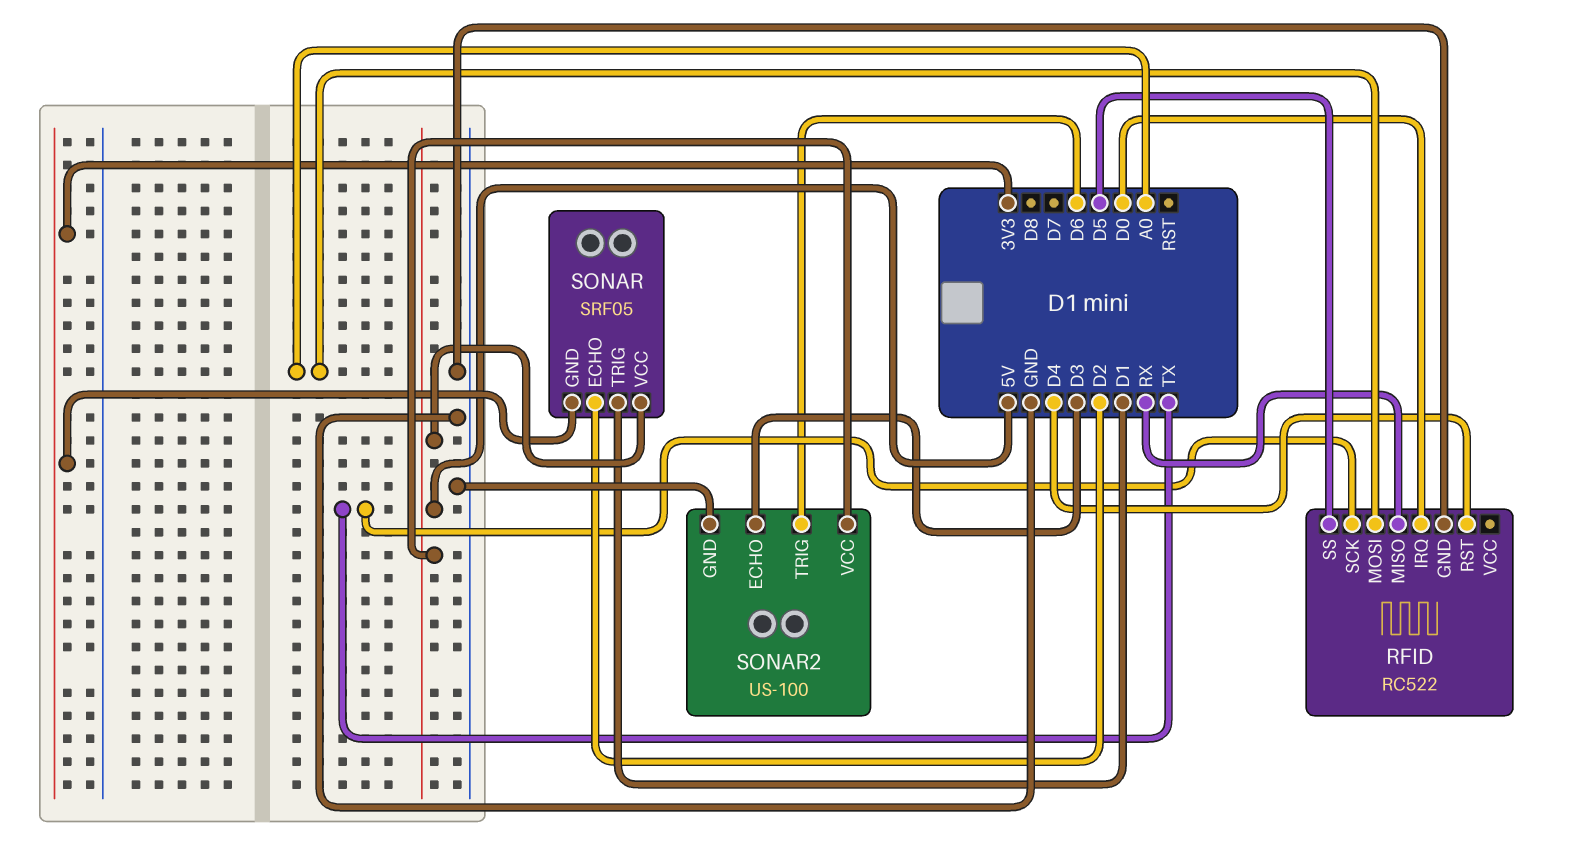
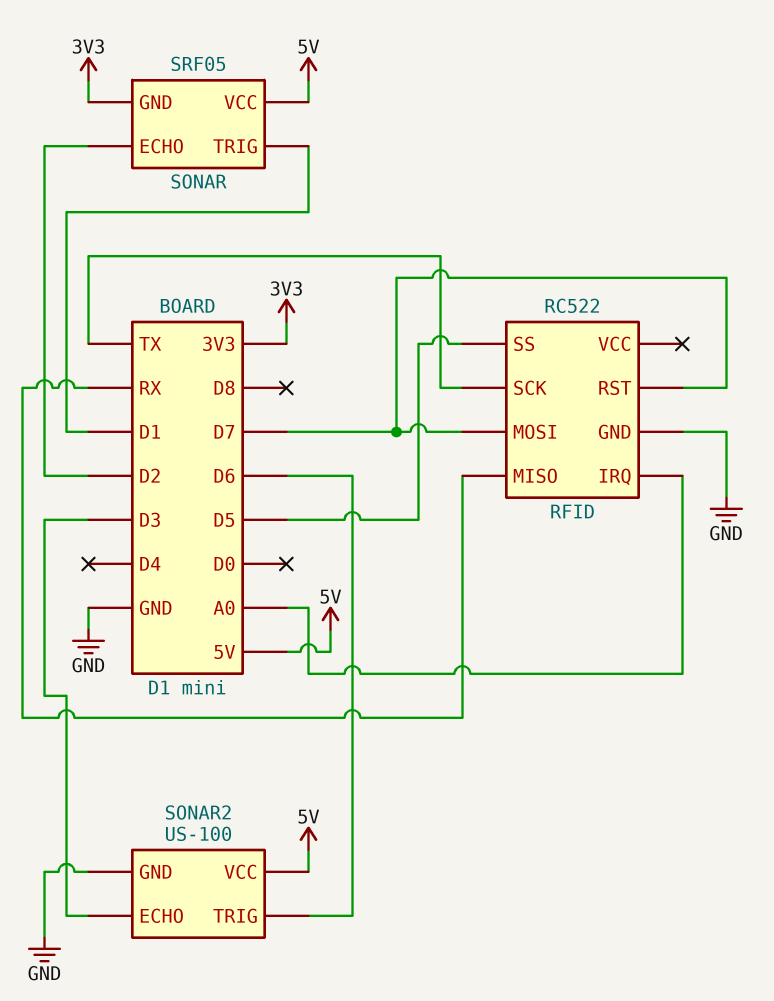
RFID pin IRQ: D0 -> A0
RFID pin MOSI: A0 -> D7
RFID pin RST: D4 -> D7

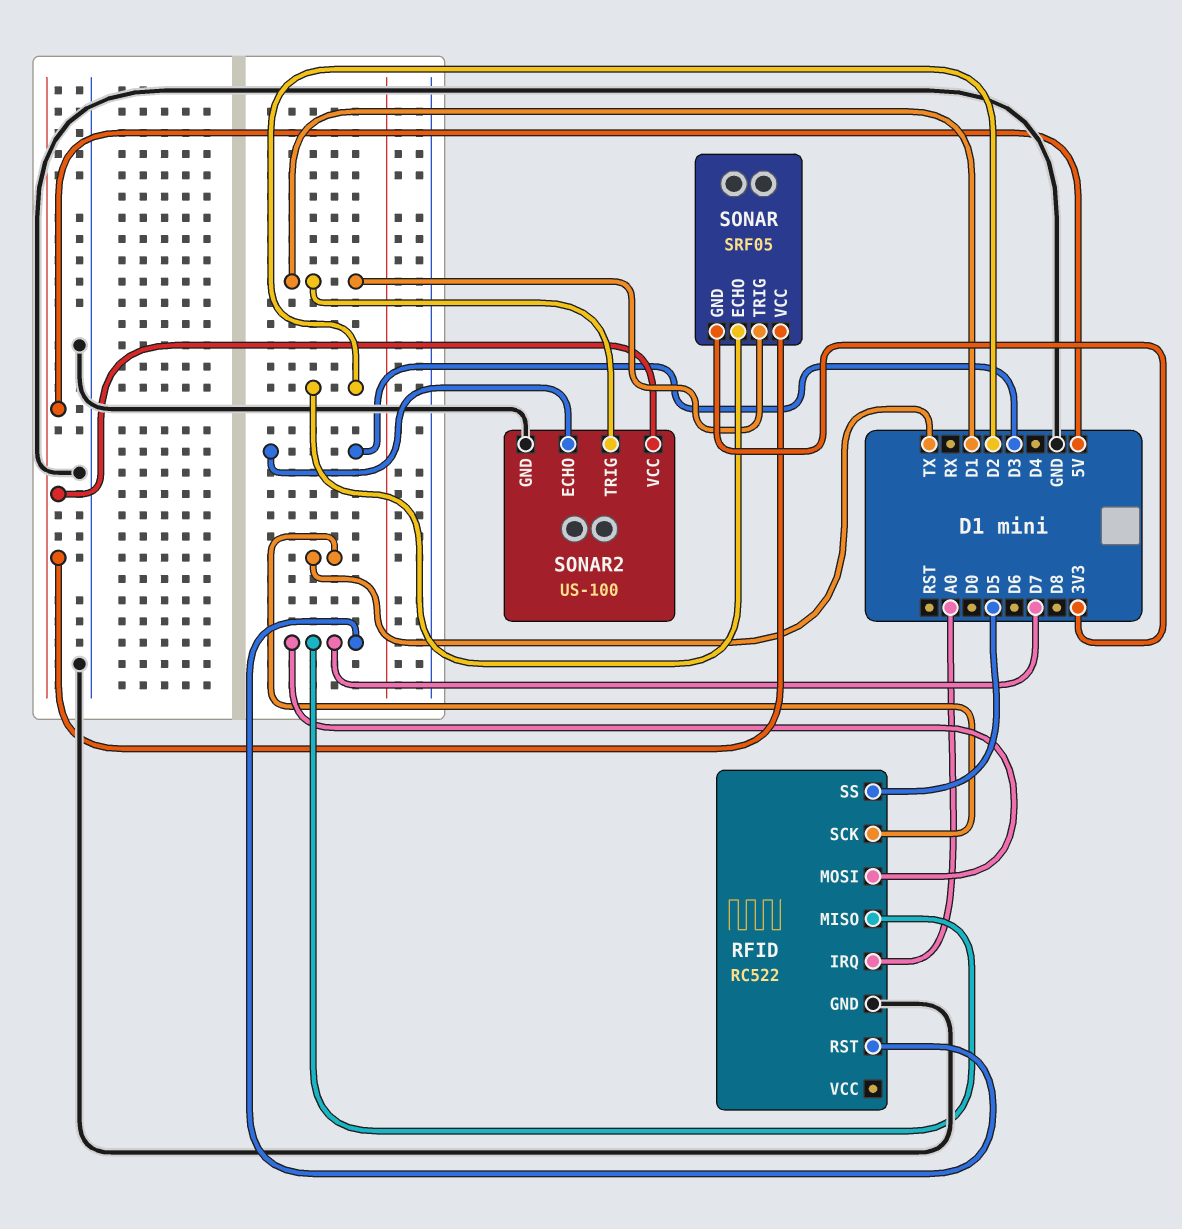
RFID pin MISO: RX -> D7
SONAR2 pin TRIG: D6 -> D1

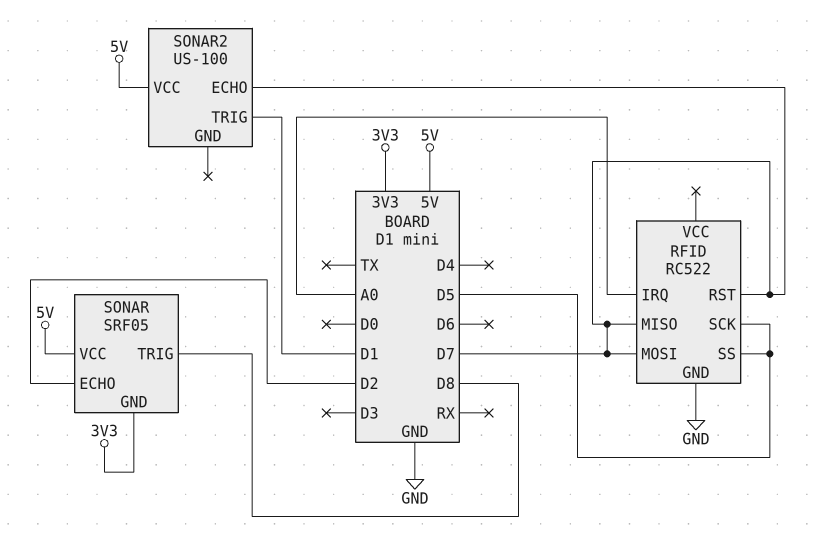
RFID pin SCK: TX -> D5
SONAR pin TRIG: D1 -> D8
SONAR2 pin ECHO: D3 -> D7
SONAR2 pin GND: GND -> none

